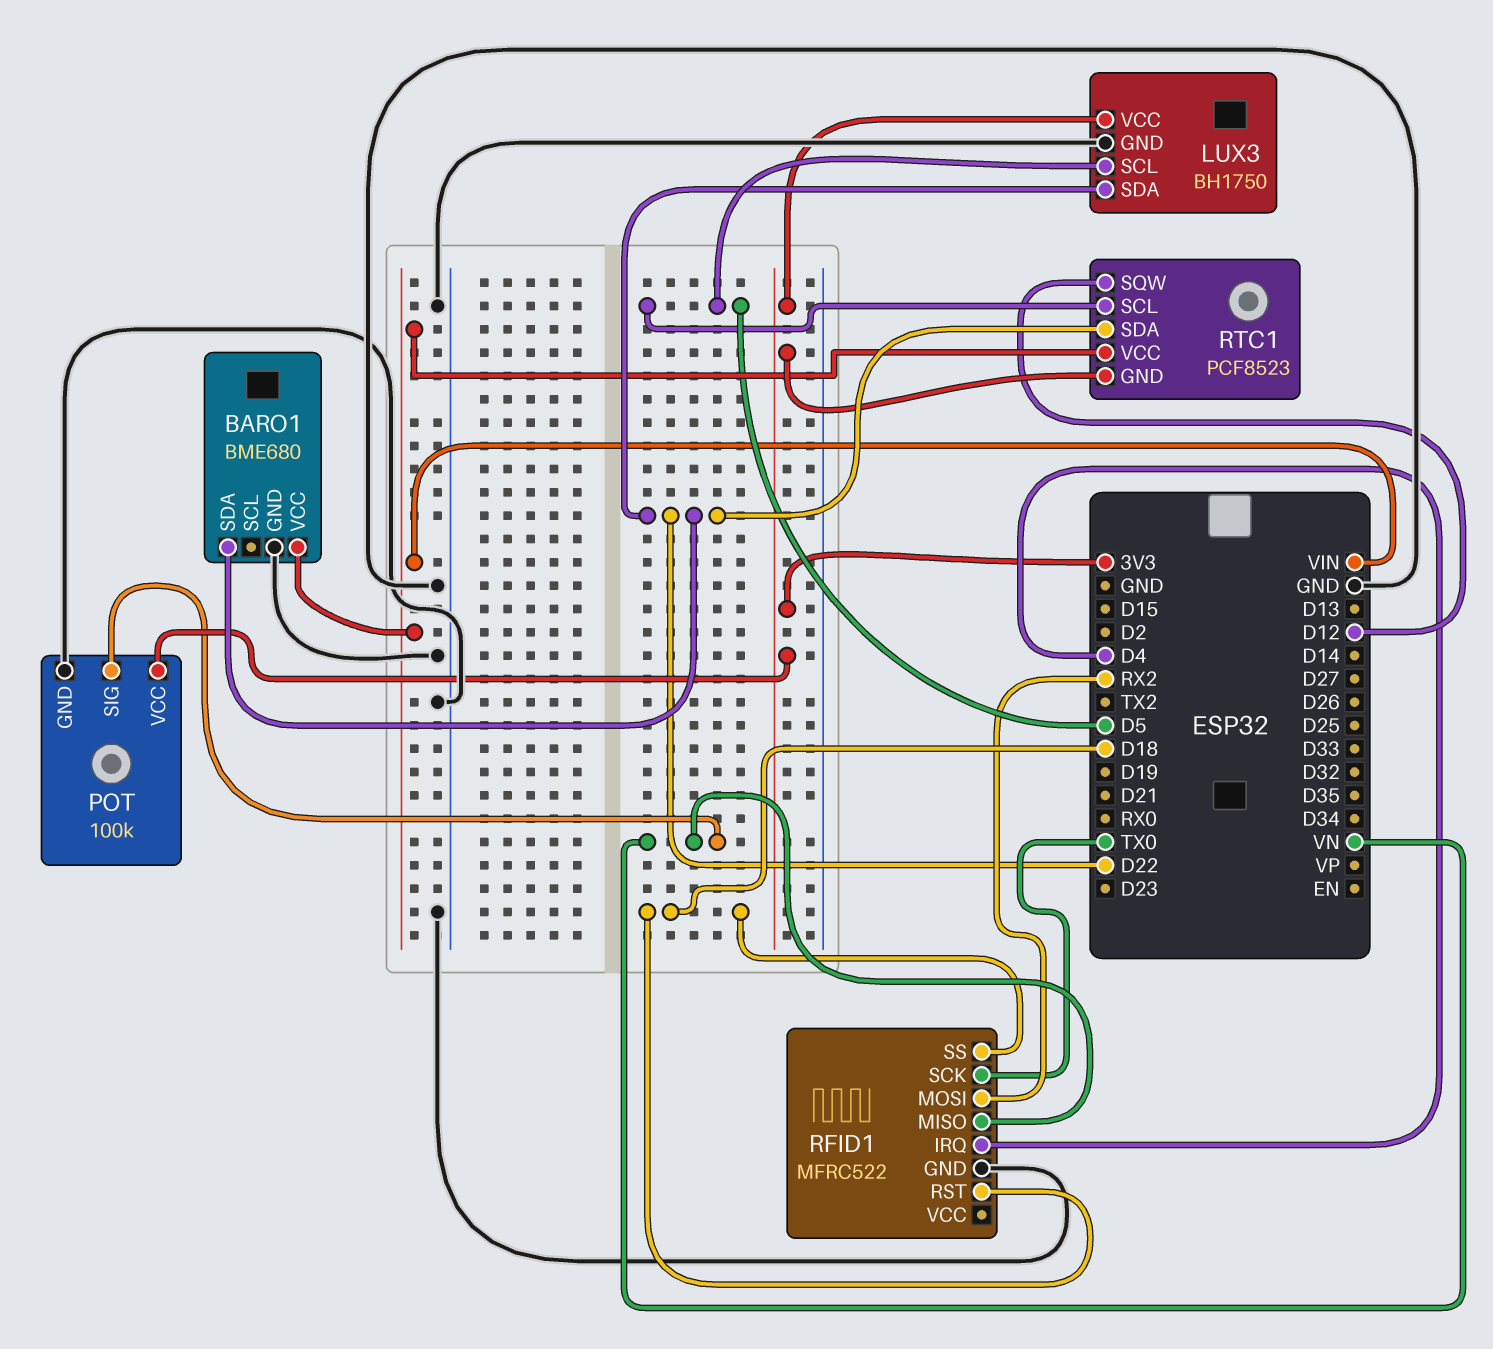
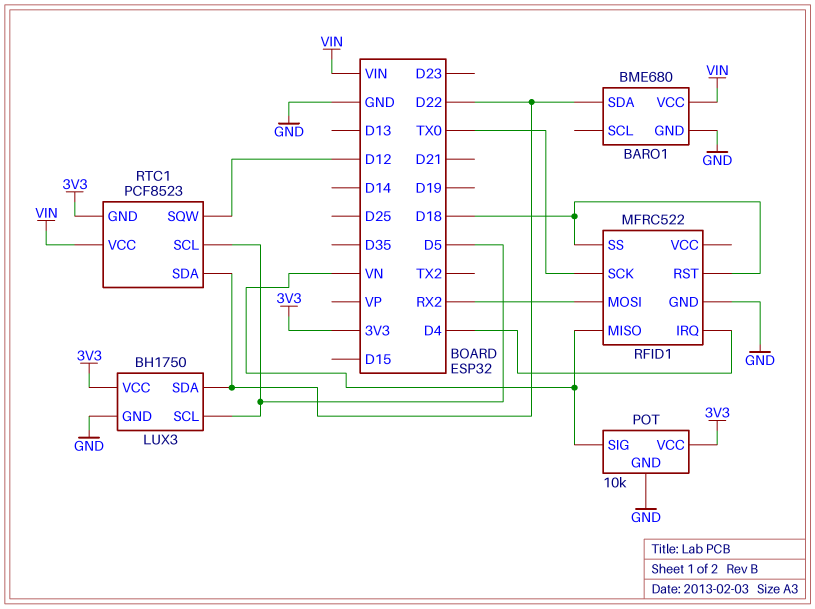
POT: 100k -> 10k

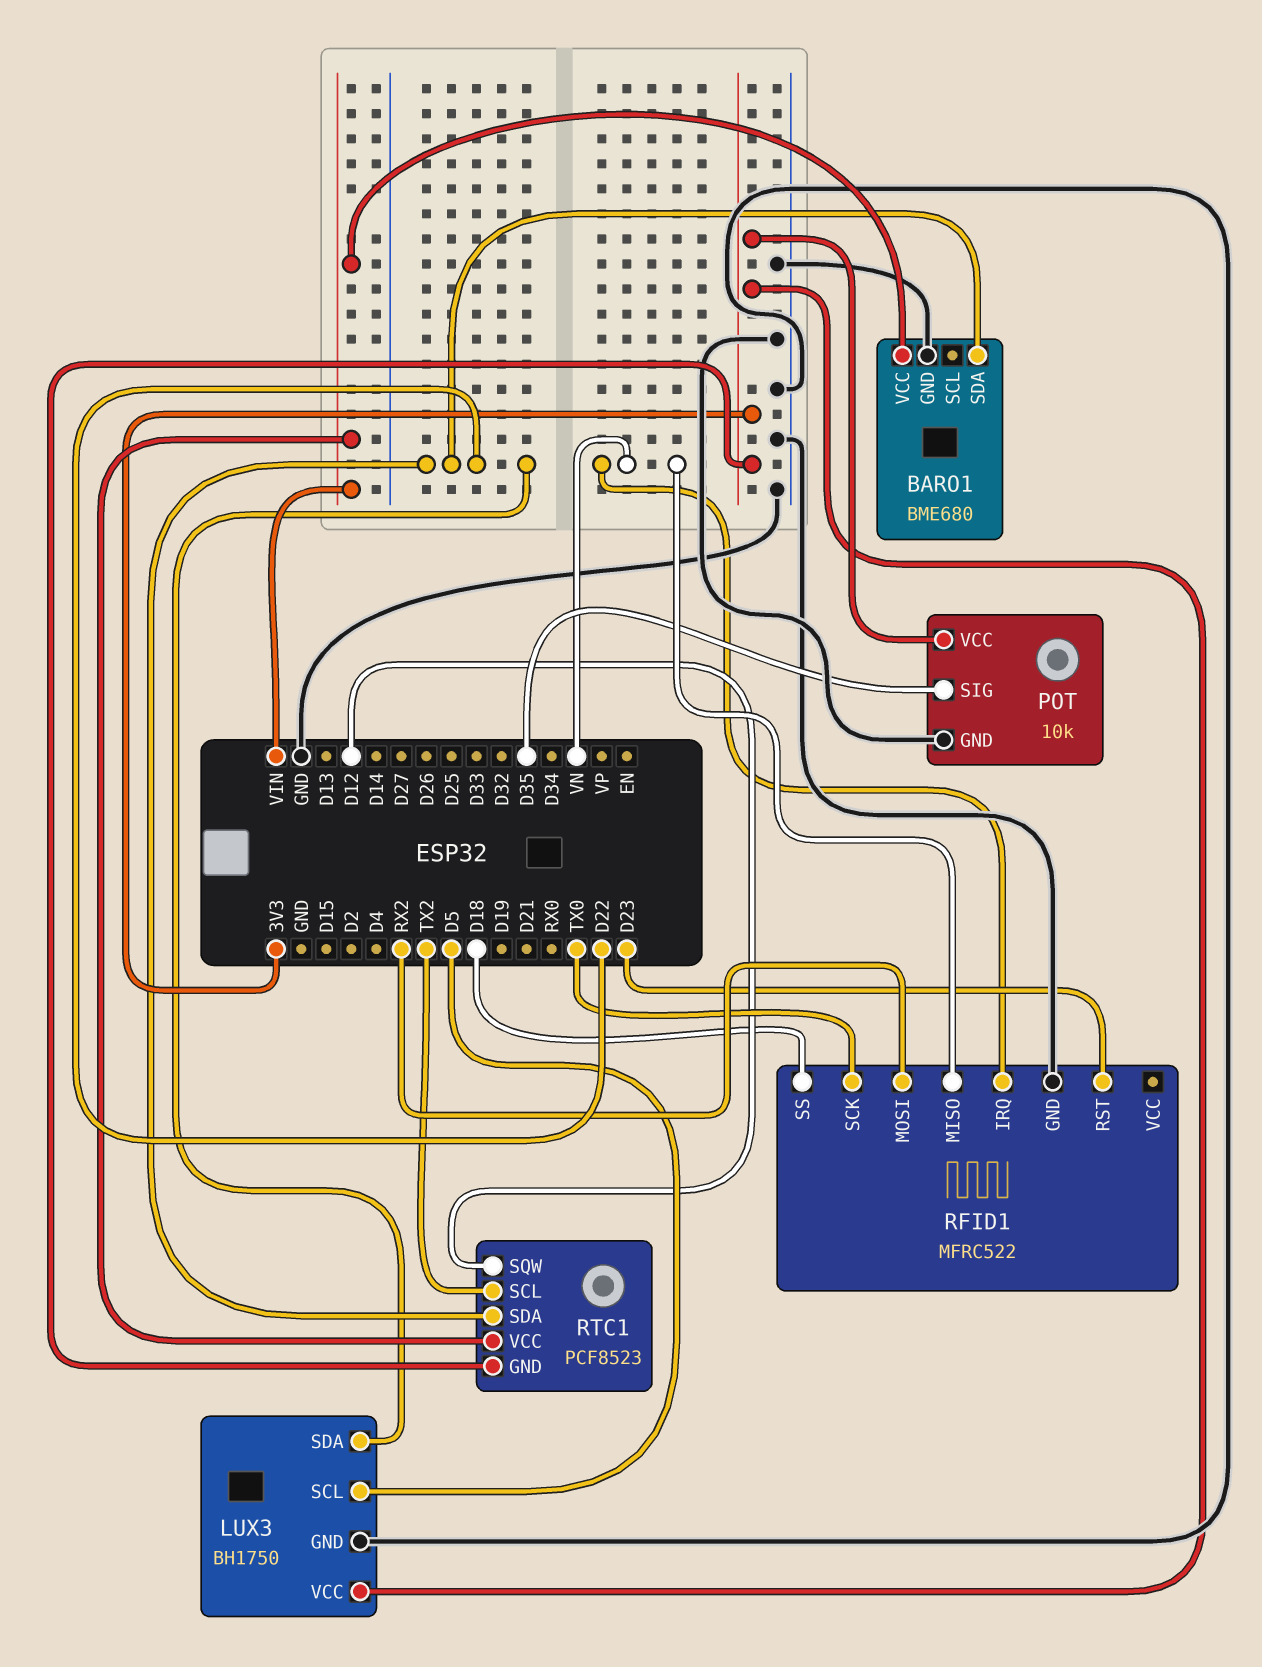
POT pin SIG: VN -> D35
RFID1 pin IRQ: D4 -> VN
RFID1 pin RST: D18 -> D23
RTC1 pin SCL: D5 -> TX2

